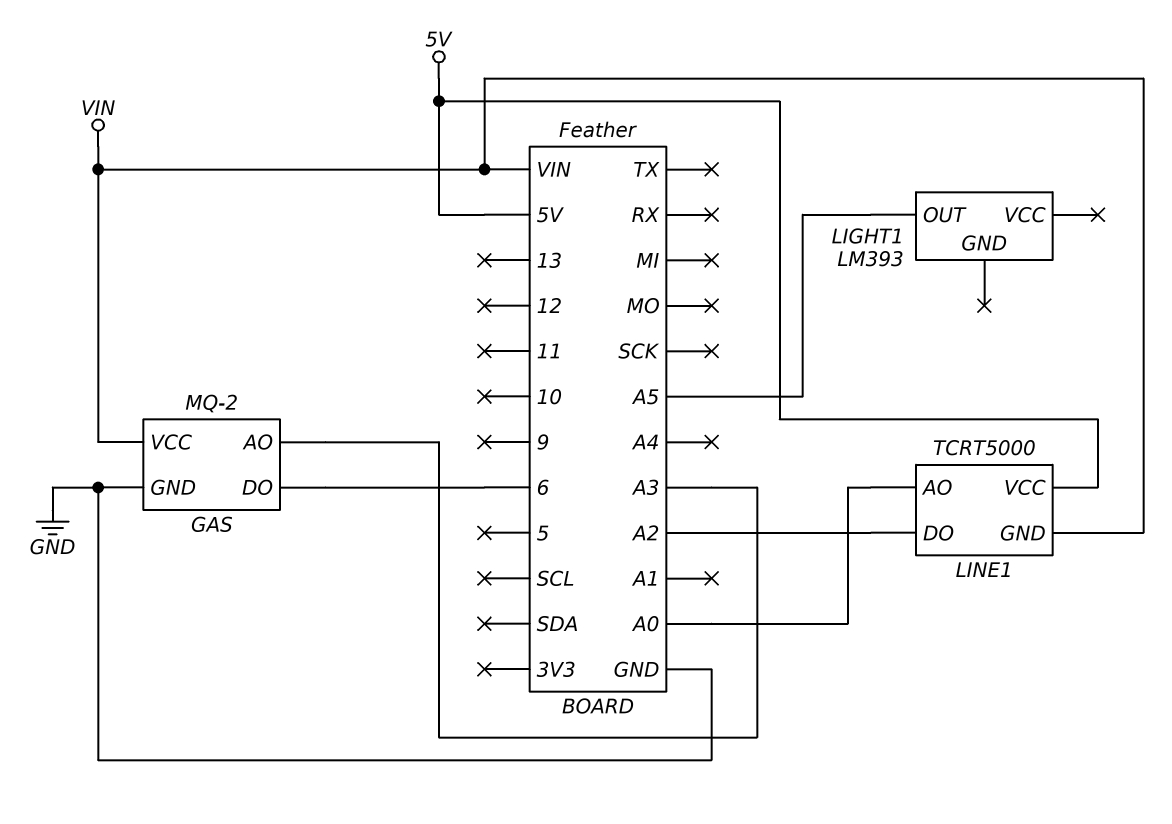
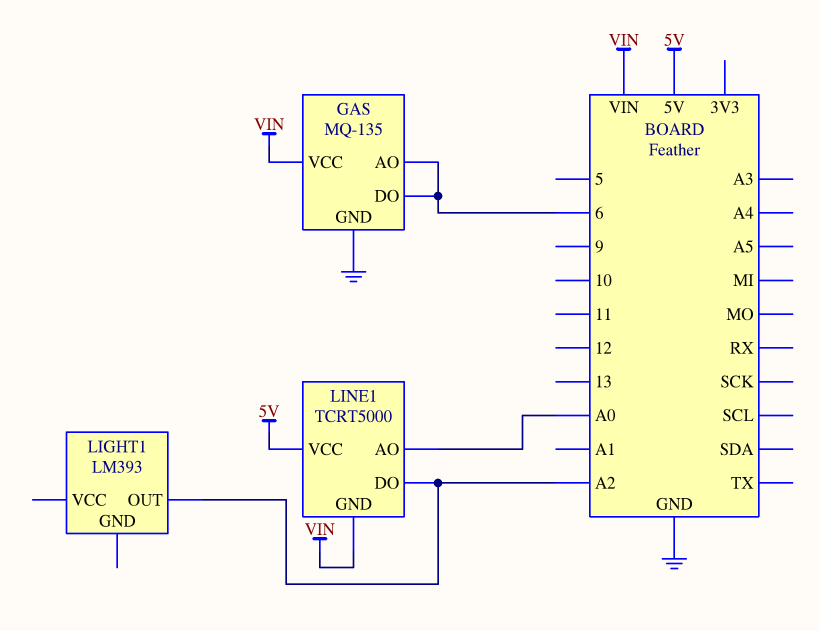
GAS: MQ-2 -> MQ-135
GAS pin AO: A3 -> 6
LIGHT1 pin OUT: A5 -> A2

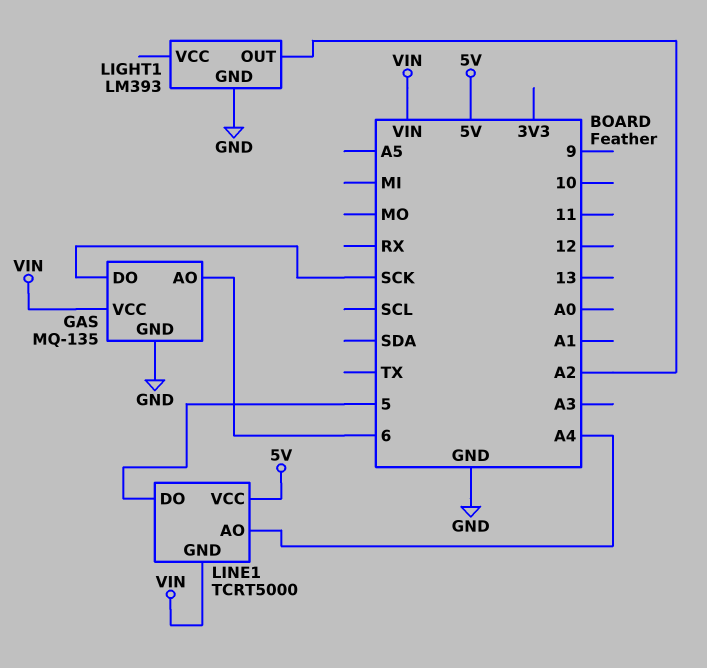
GAS pin DO: 6 -> SCK
LIGHT1 pin GND: none -> GND
LINE1 pin AO: A0 -> A4
LINE1 pin DO: A2 -> 5

